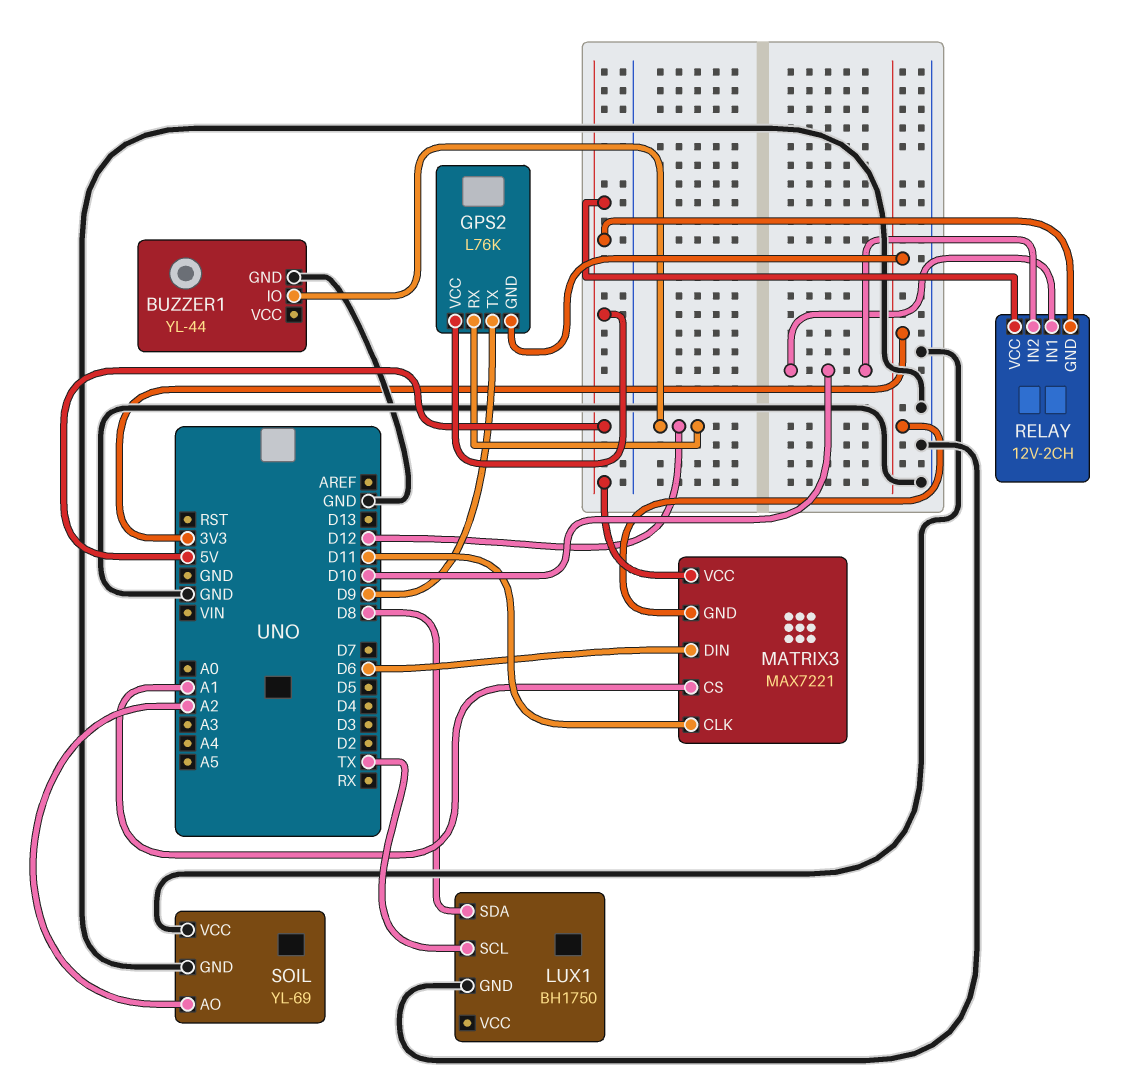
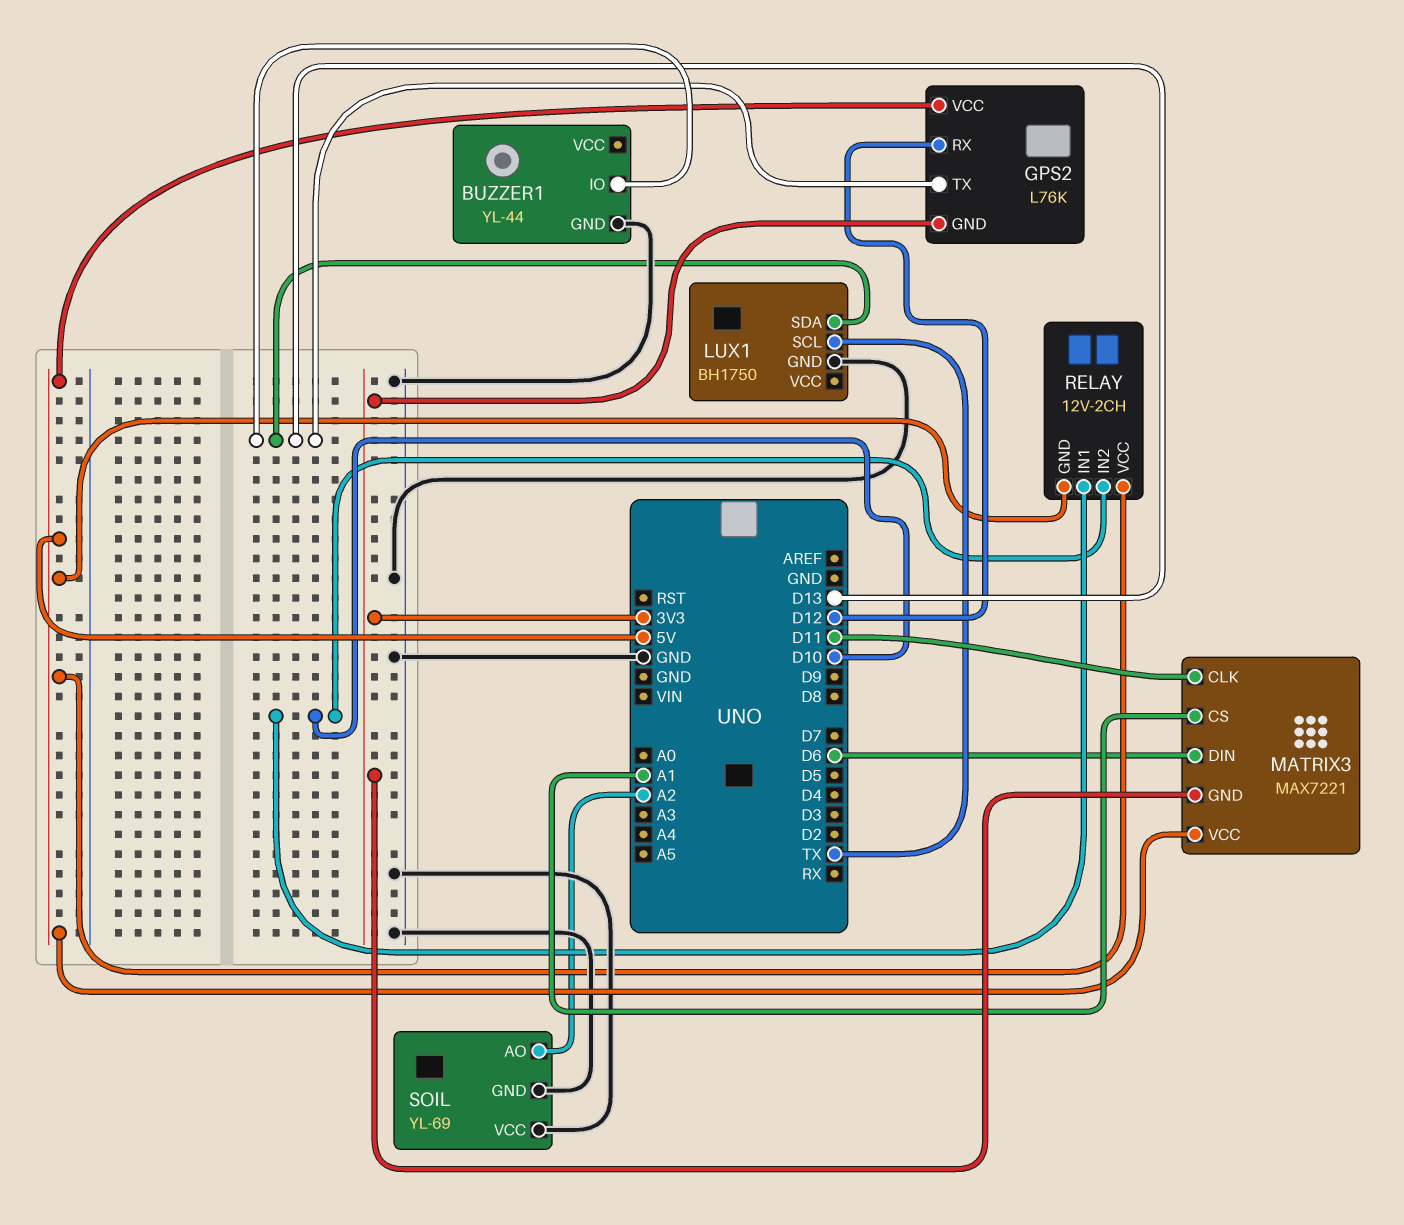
BUZZER1 pin IO: D12 -> D13
GPS2 pin TX: D9 -> D13
LUX1 pin SDA: D8 -> D13

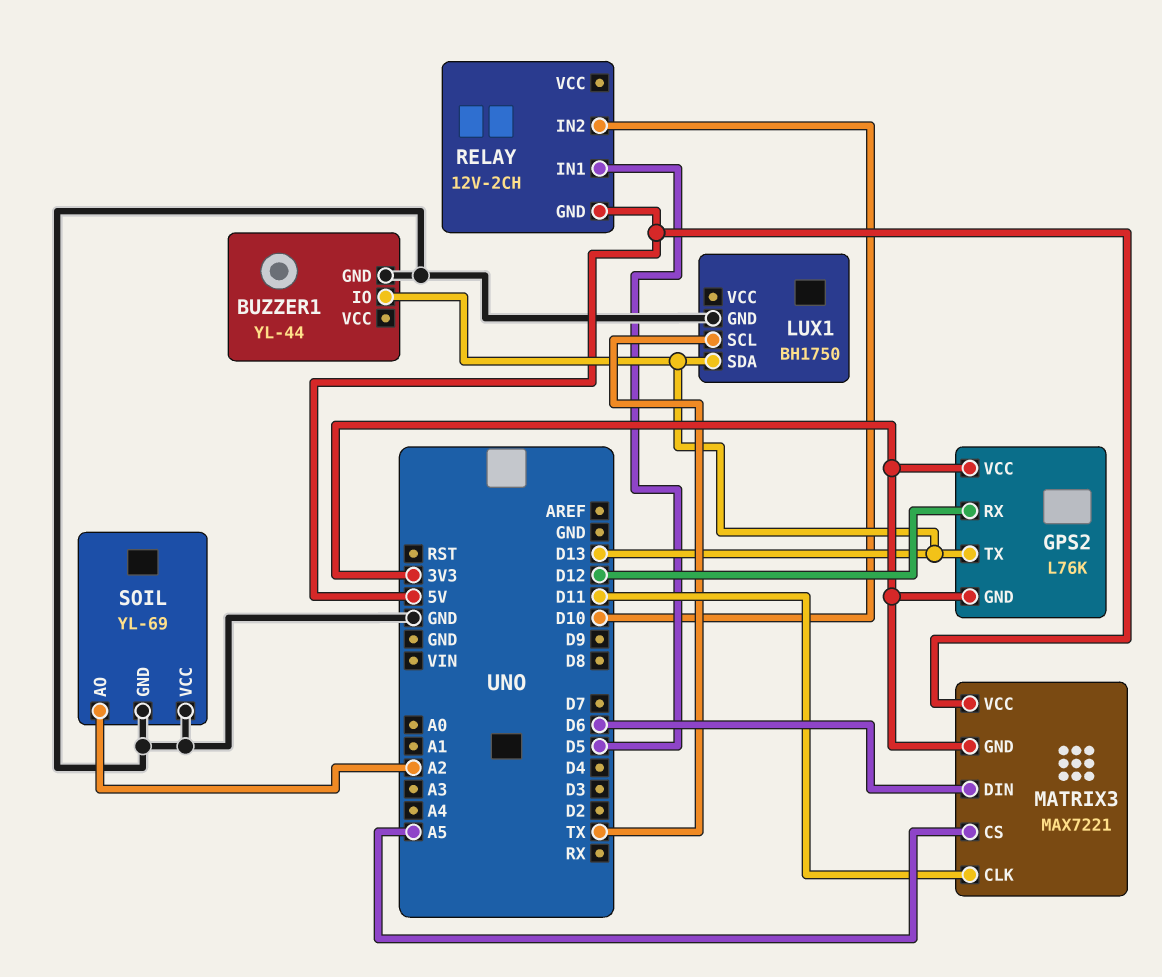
GPS2 pin VCC: 5V -> 3V3
MATRIX3 pin CS: A1 -> A5
RELAY pin IN1: D10 -> D5
RELAY pin VCC: 5V -> none

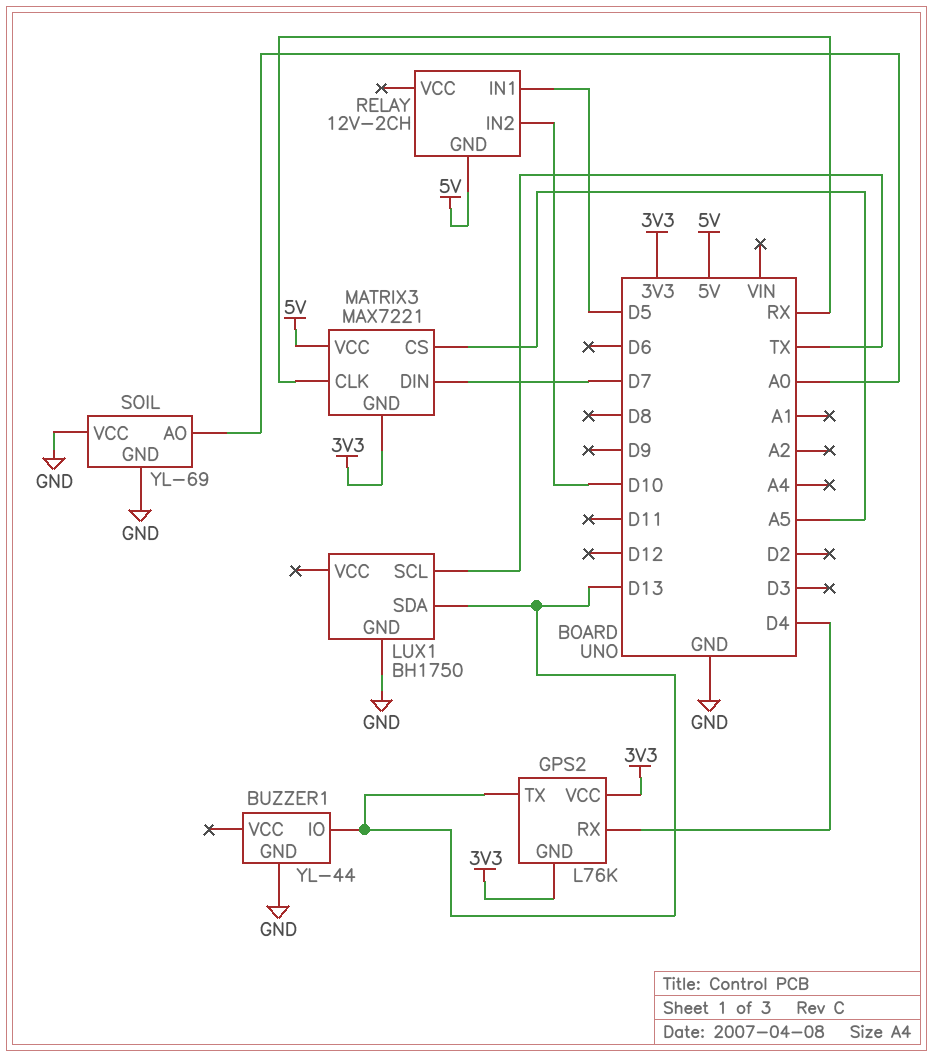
GPS2 pin RX: D12 -> D4
MATRIX3 pin CLK: D11 -> RX
MATRIX3 pin DIN: D6 -> D7
SOIL pin AO: A2 -> A0

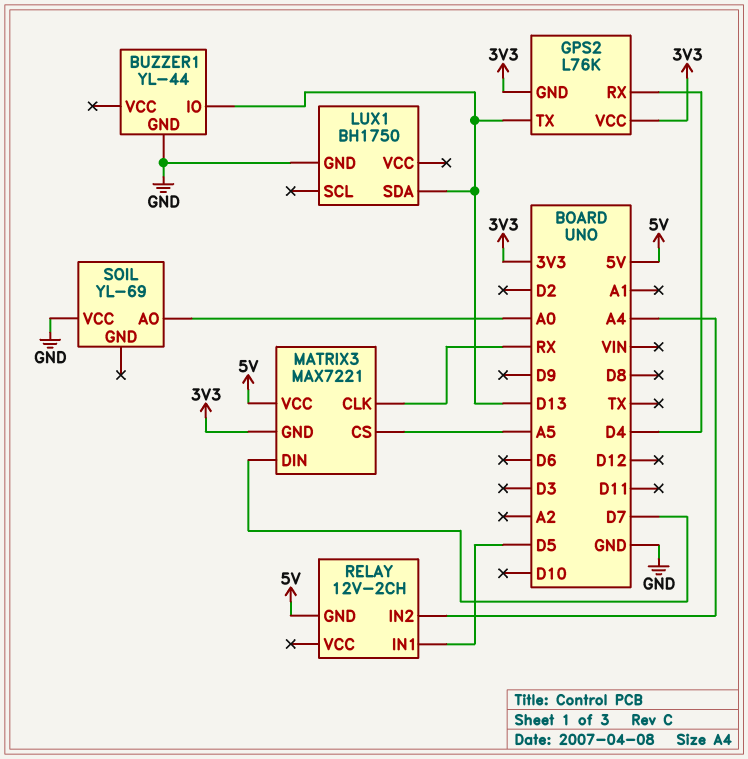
LUX1 pin SCL: TX -> none
RELAY pin IN2: D10 -> A4
SOIL pin GND: GND -> none

